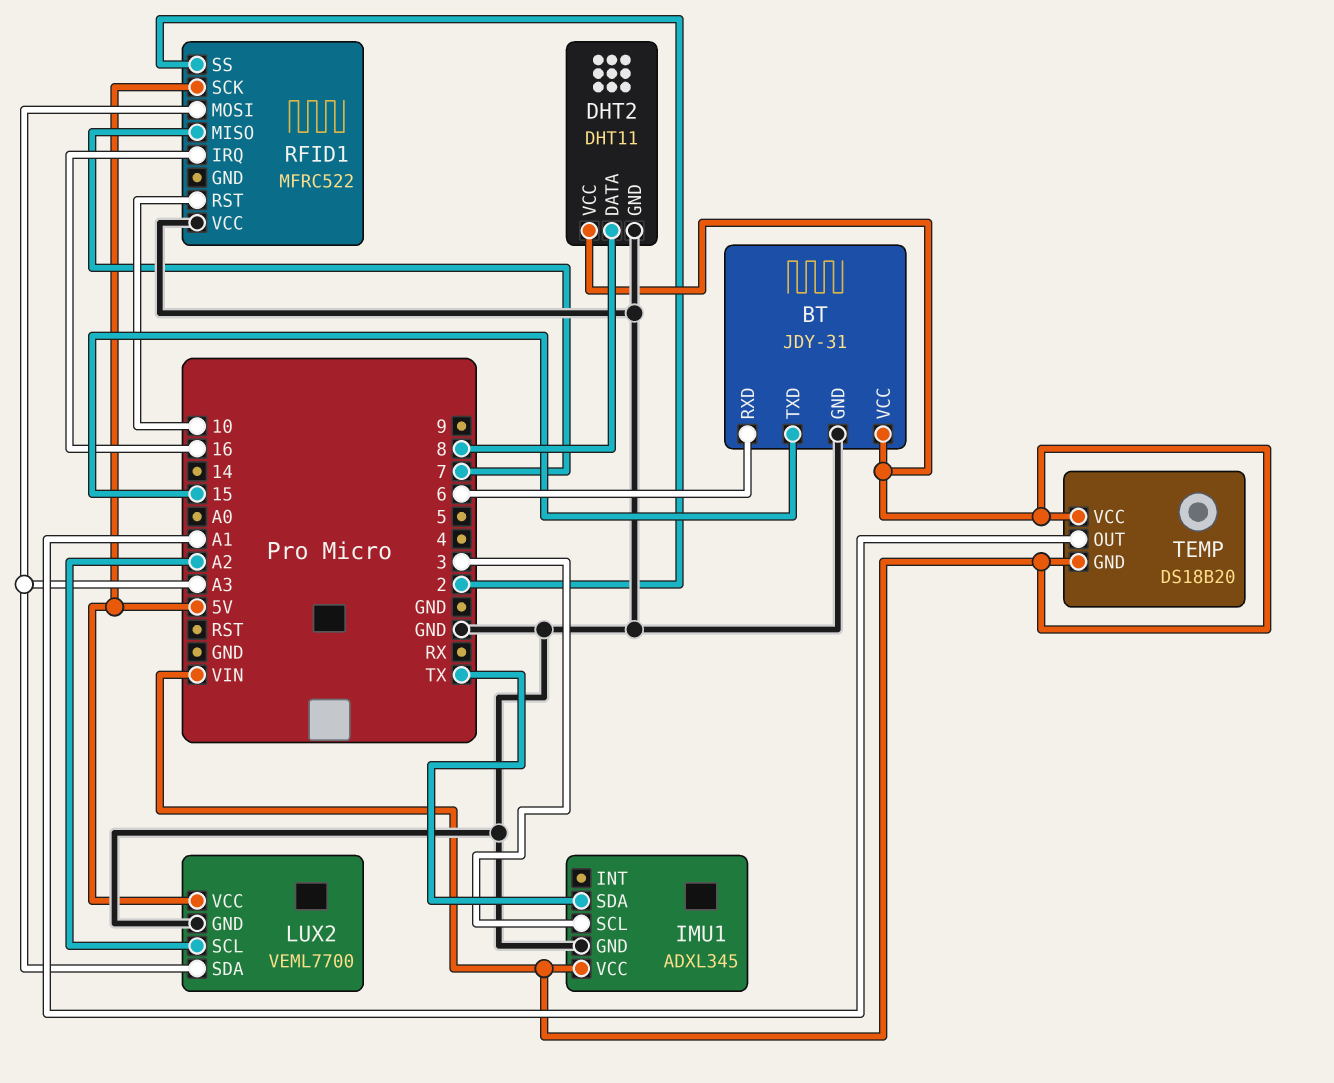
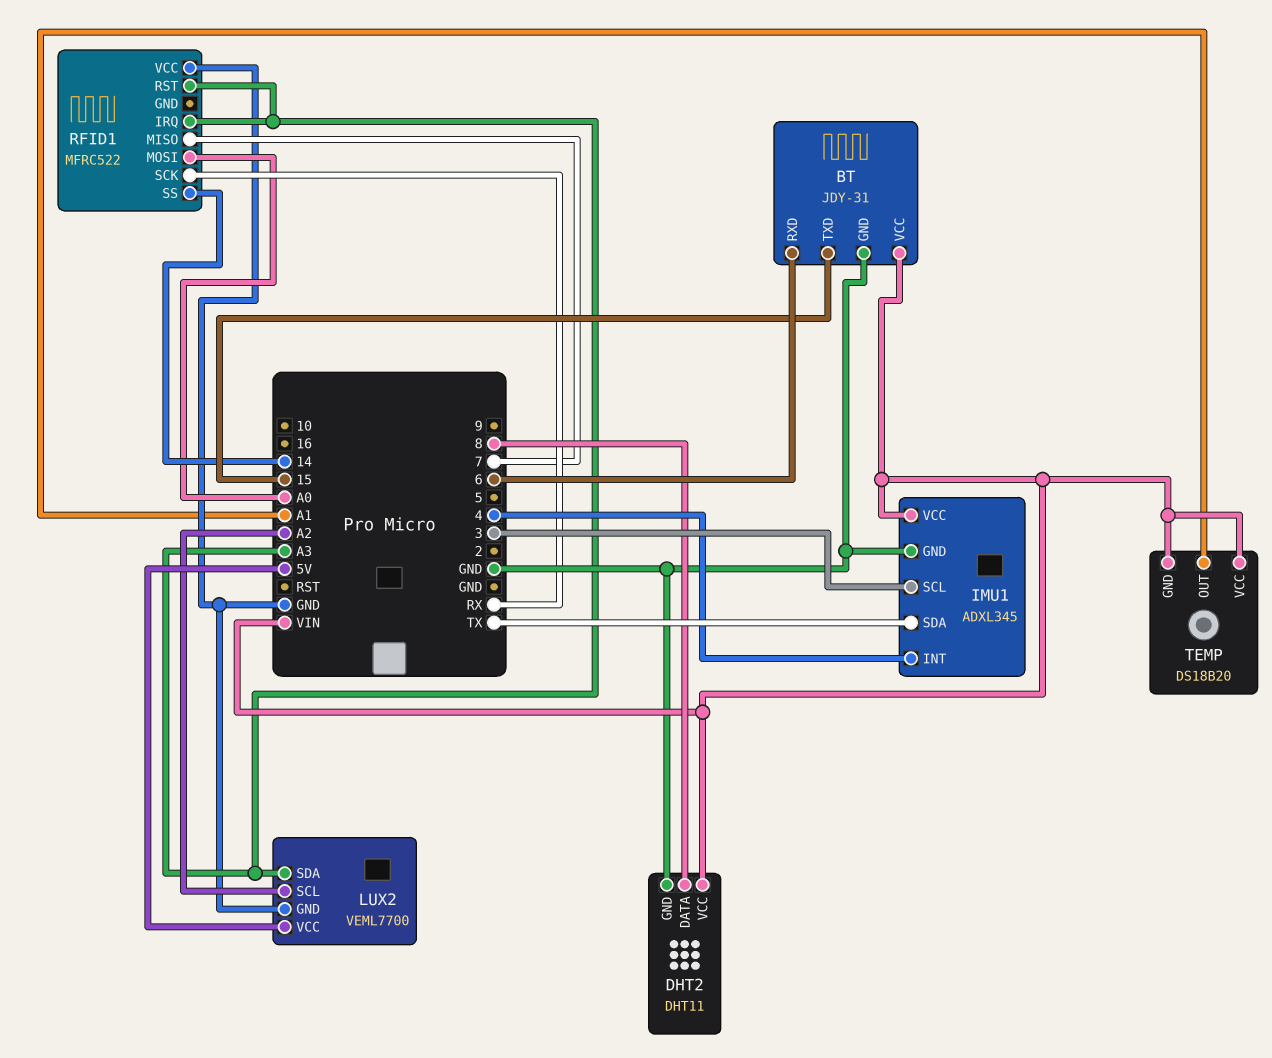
IMU1 pin INT: none -> 4
RFID1 pin IRQ: 16 -> A3
RFID1 pin MOSI: A3 -> A0
RFID1 pin RST: 10 -> A3
RFID1 pin SCK: 5V -> RX
RFID1 pin SS: 2 -> 14

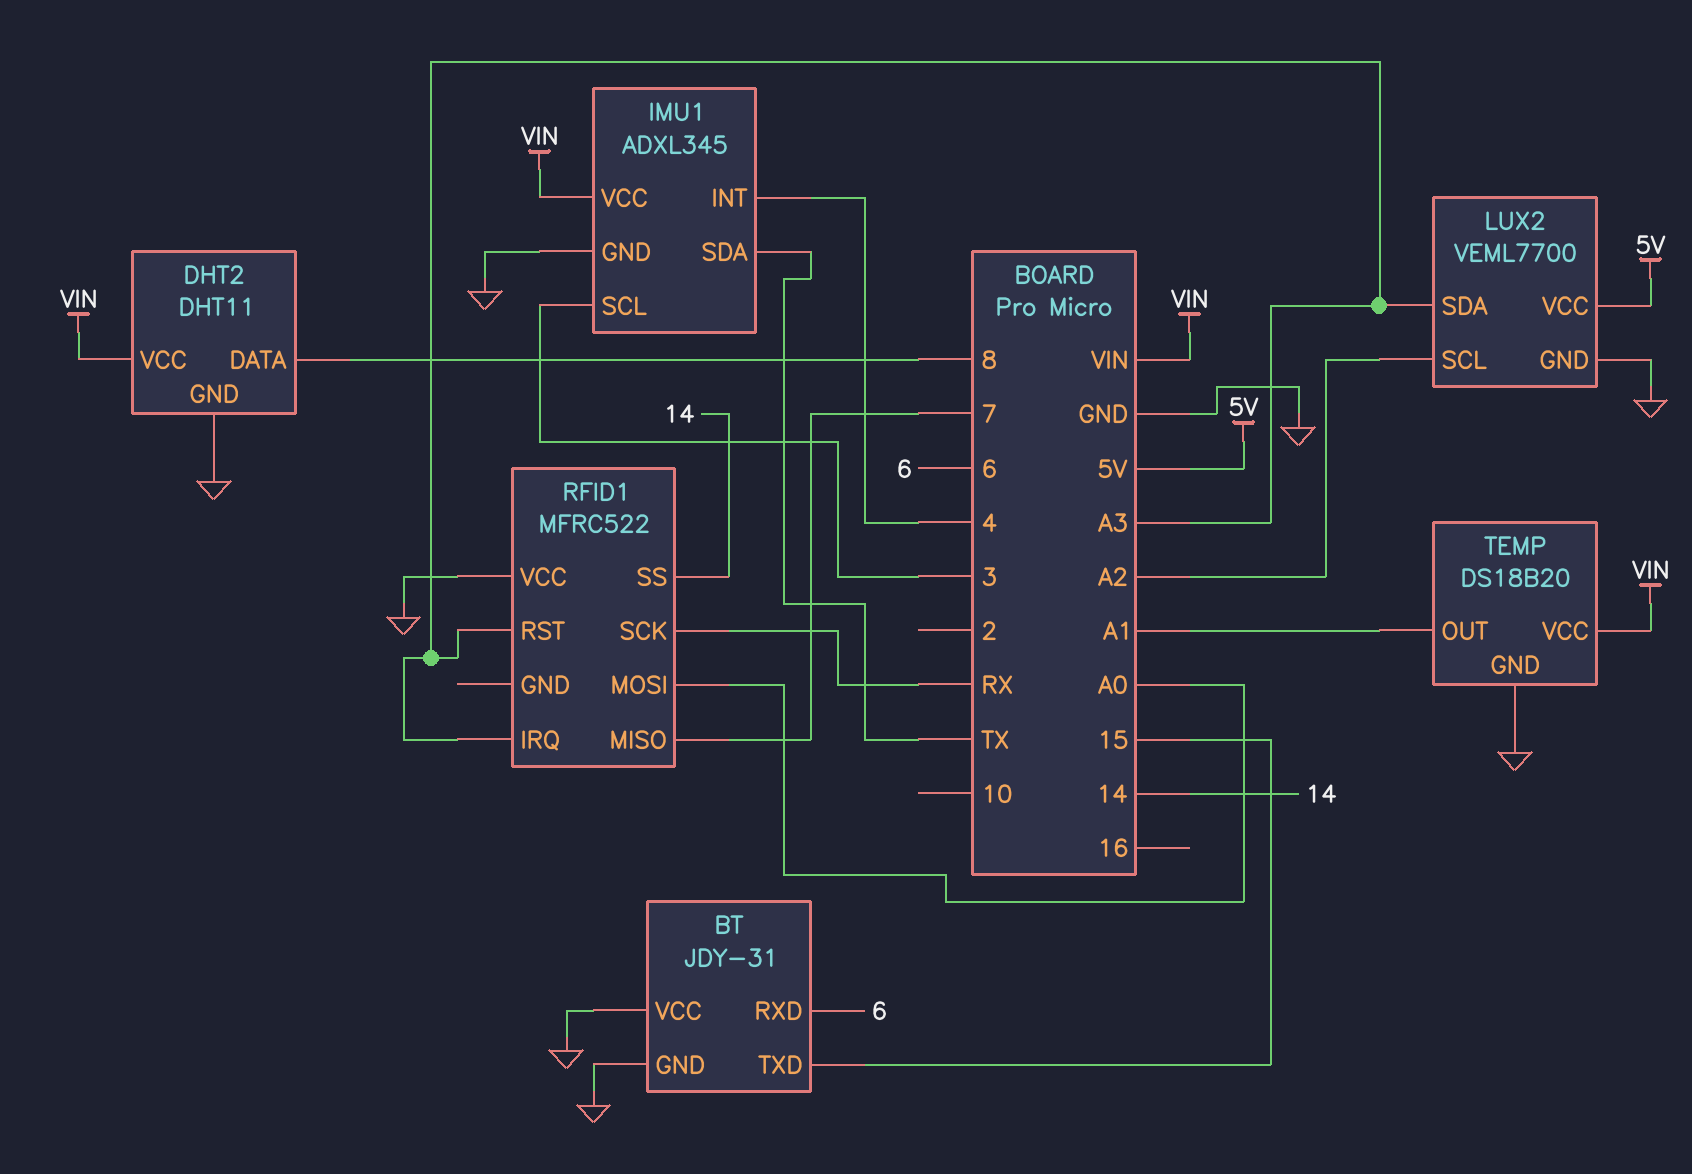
BT pin VCC: VIN -> GND
TEMP pin GND: VIN -> GND

